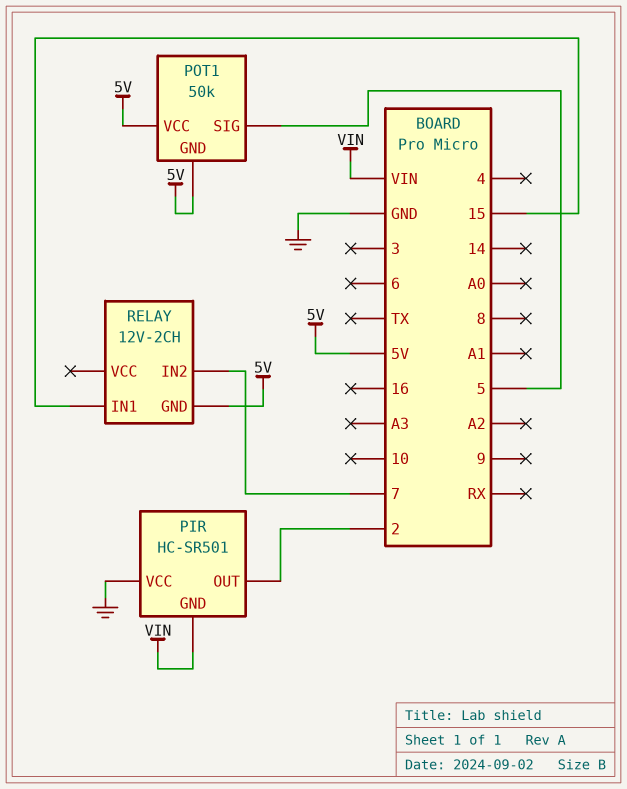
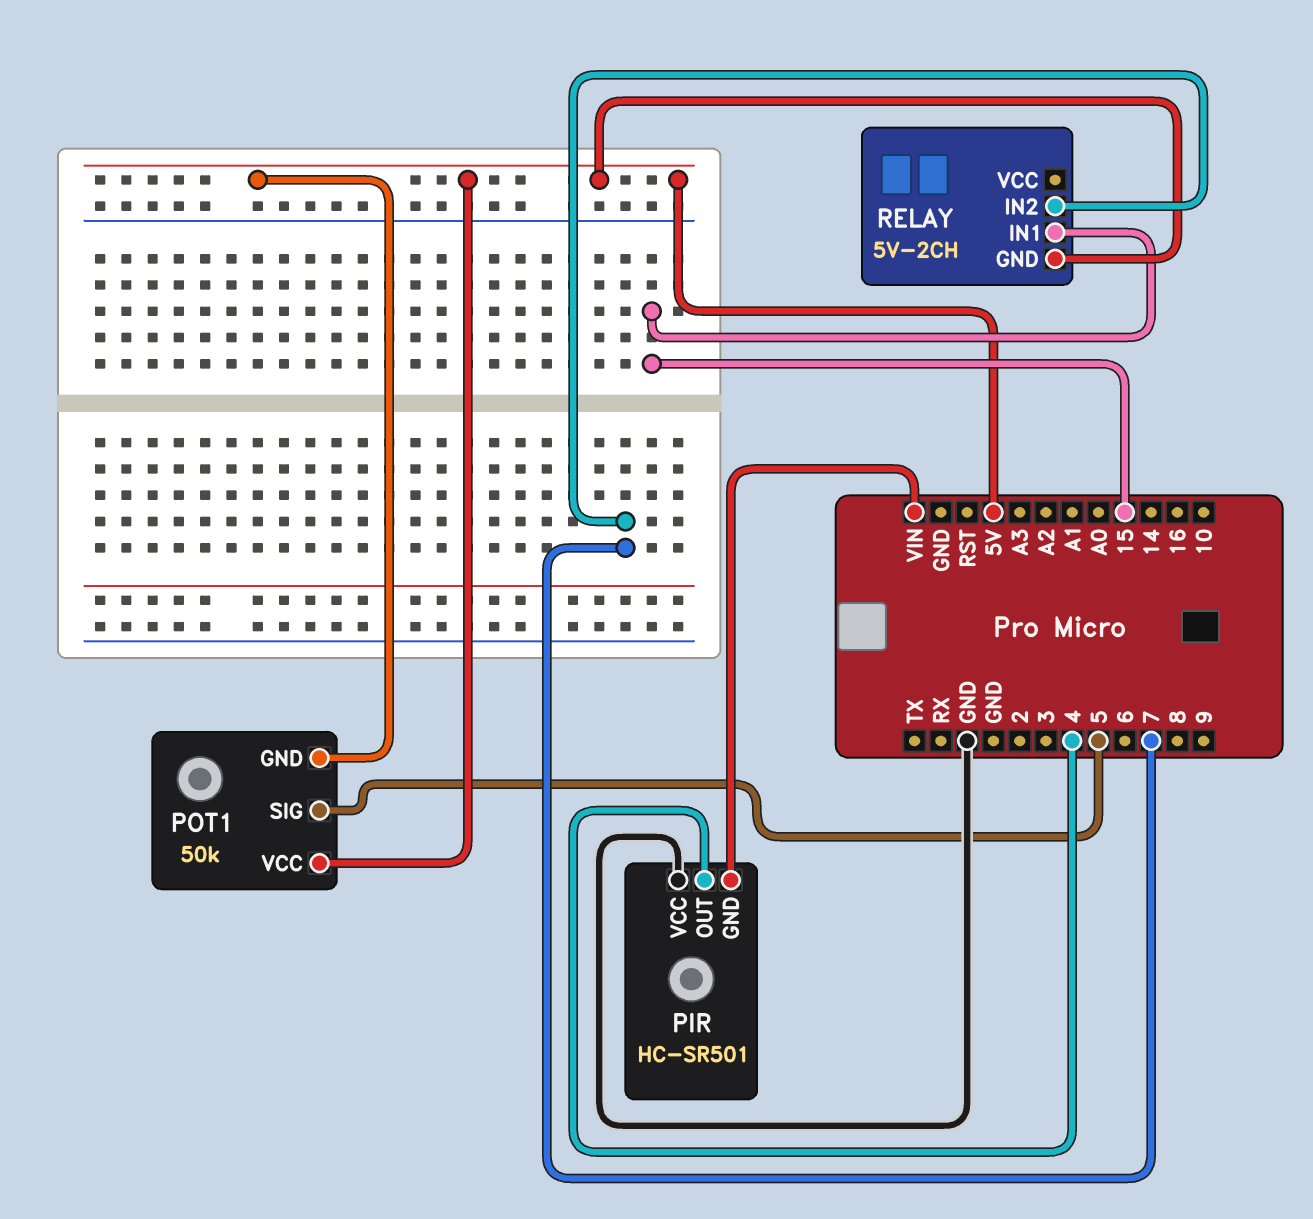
PIR pin OUT: 2 -> 4
RELAY: 12V-2CH -> 5V-2CH

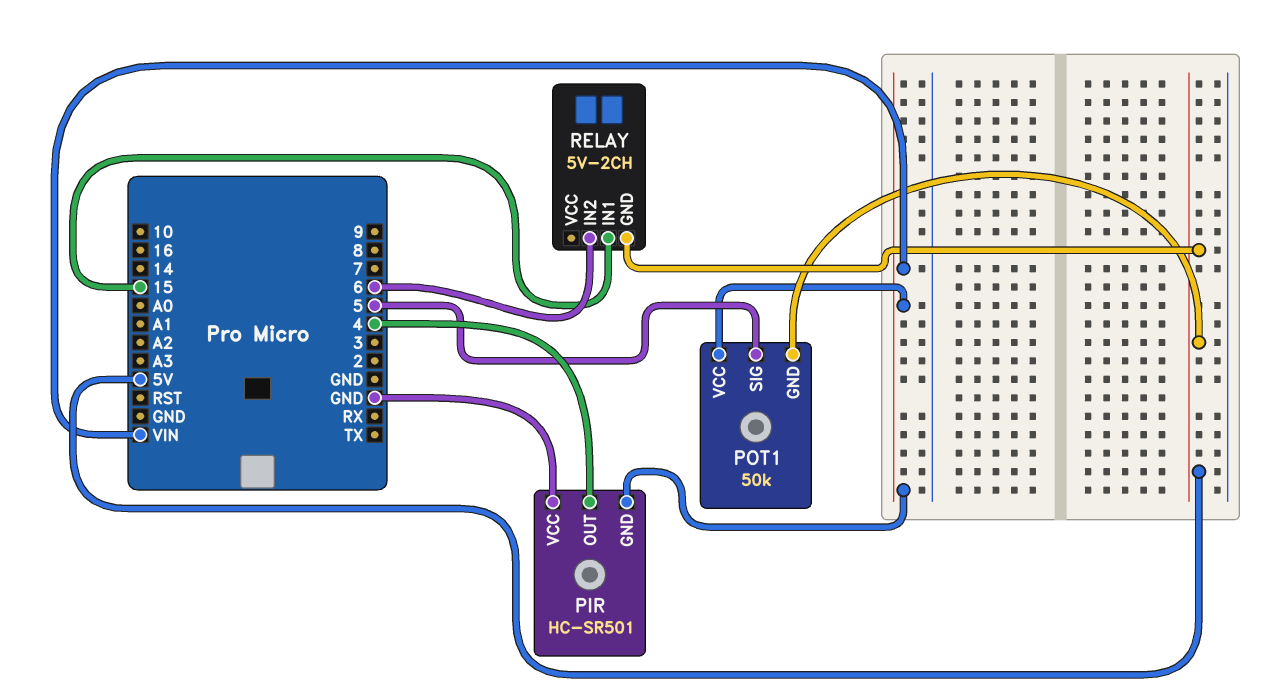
POT1 pin VCC: 5V -> VIN
RELAY pin IN2: 7 -> 6

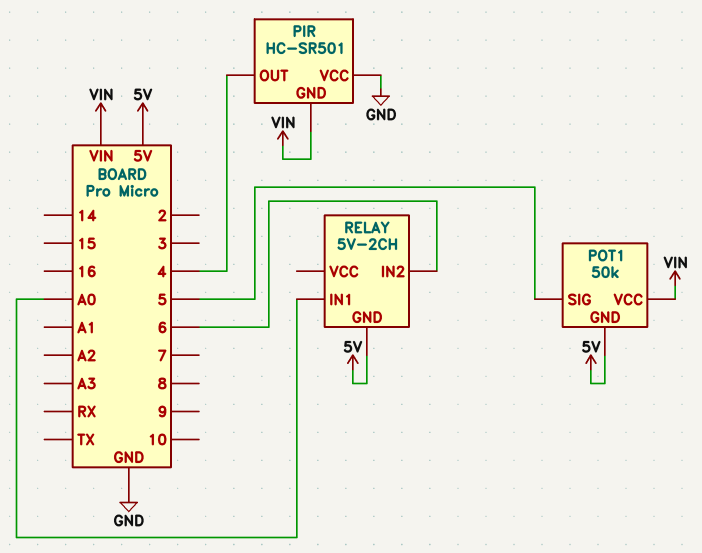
RELAY pin IN1: 15 -> A0

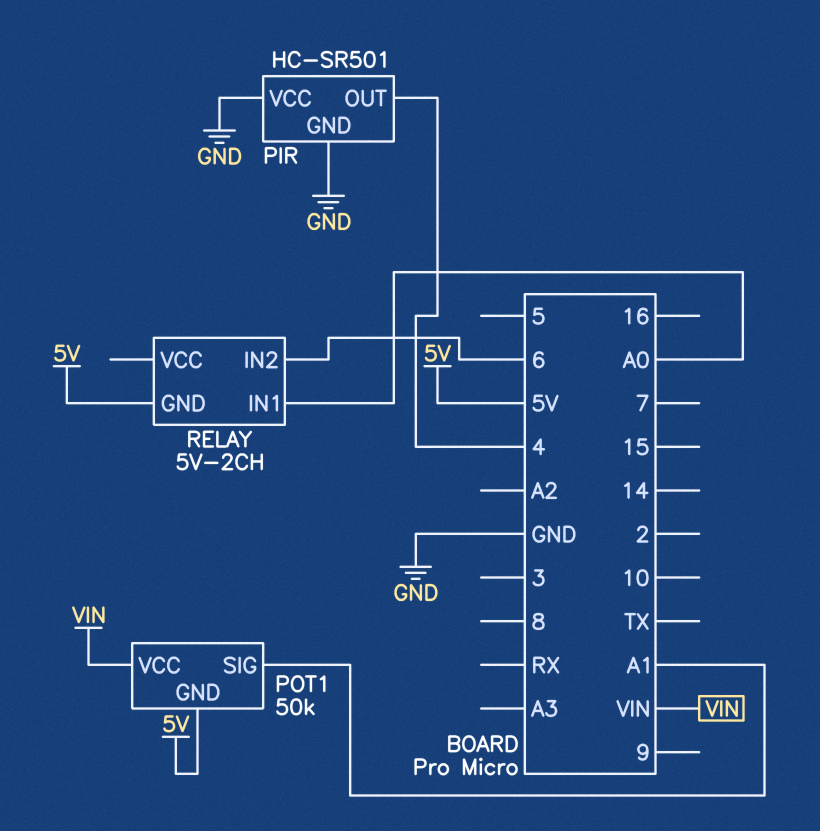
PIR pin GND: VIN -> GND
POT1 pin SIG: 5 -> A1

